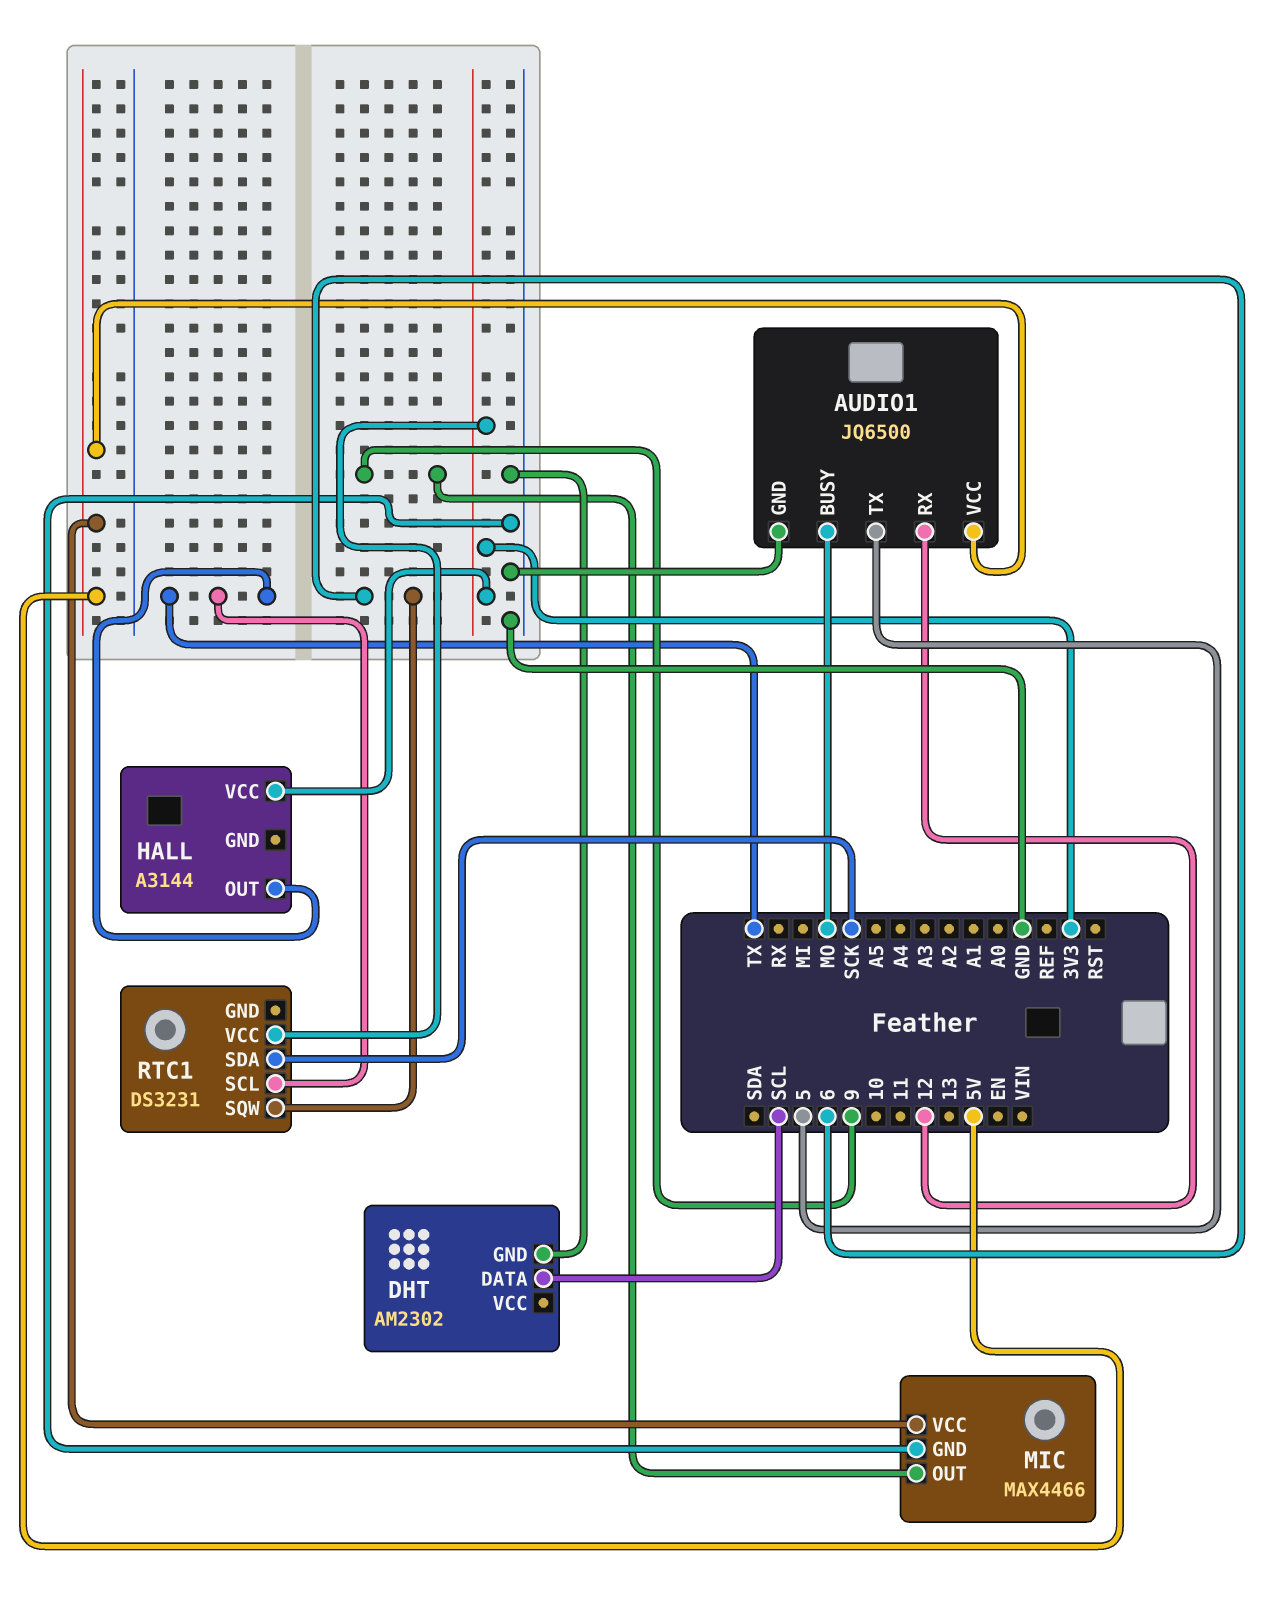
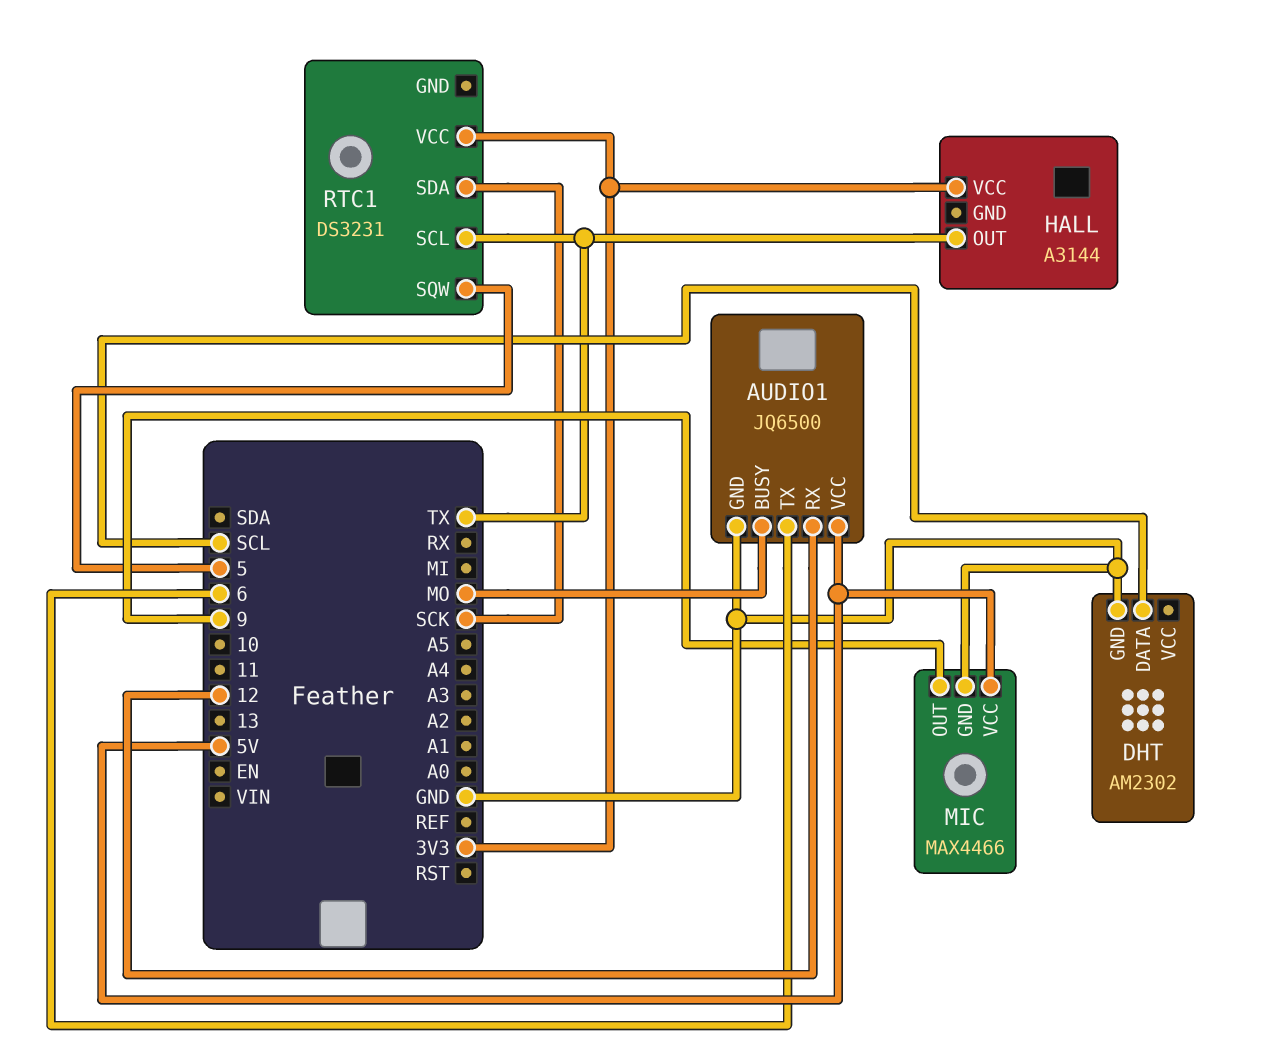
AUDIO1 pin TX: 5 -> 6
RTC1 pin SQW: 6 -> 5

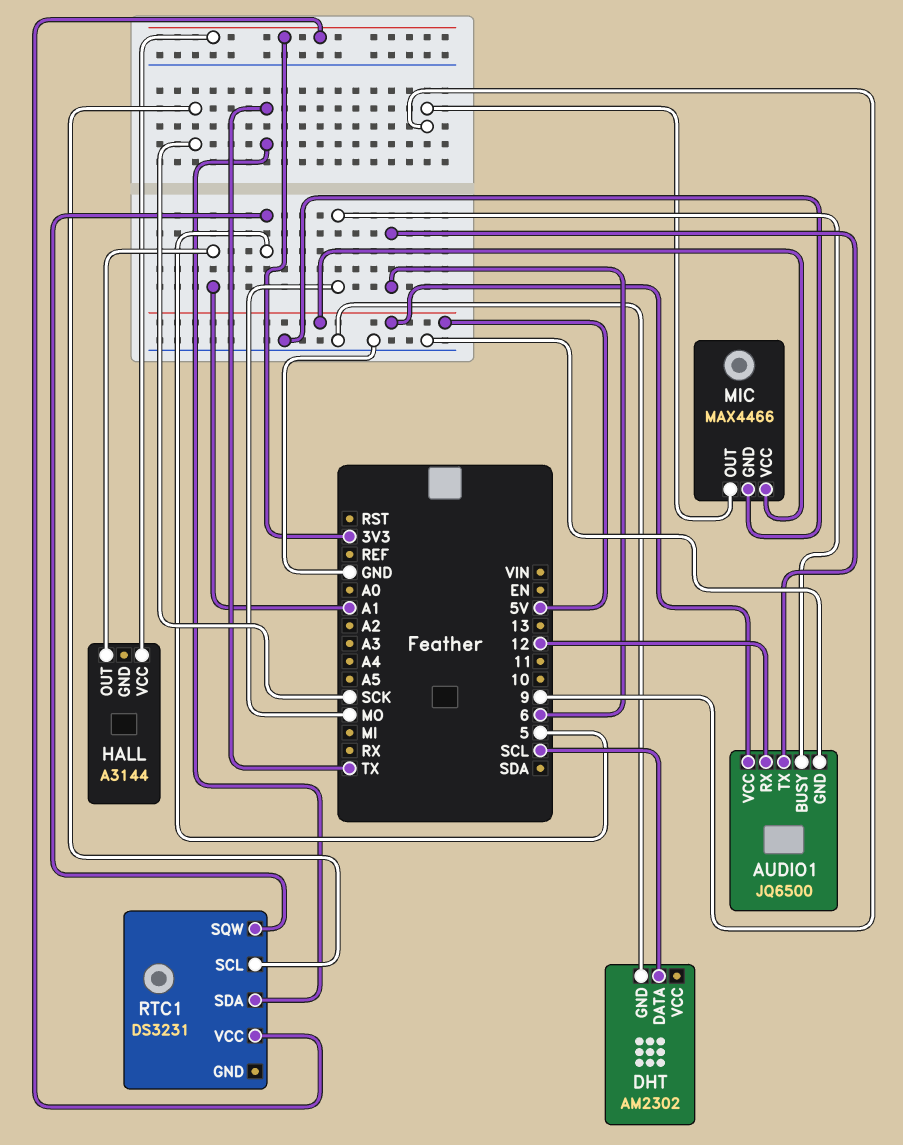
HALL pin OUT: TX -> A1
RTC1 pin SCL: TX -> SCK
RTC1 pin SDA: SCK -> TX

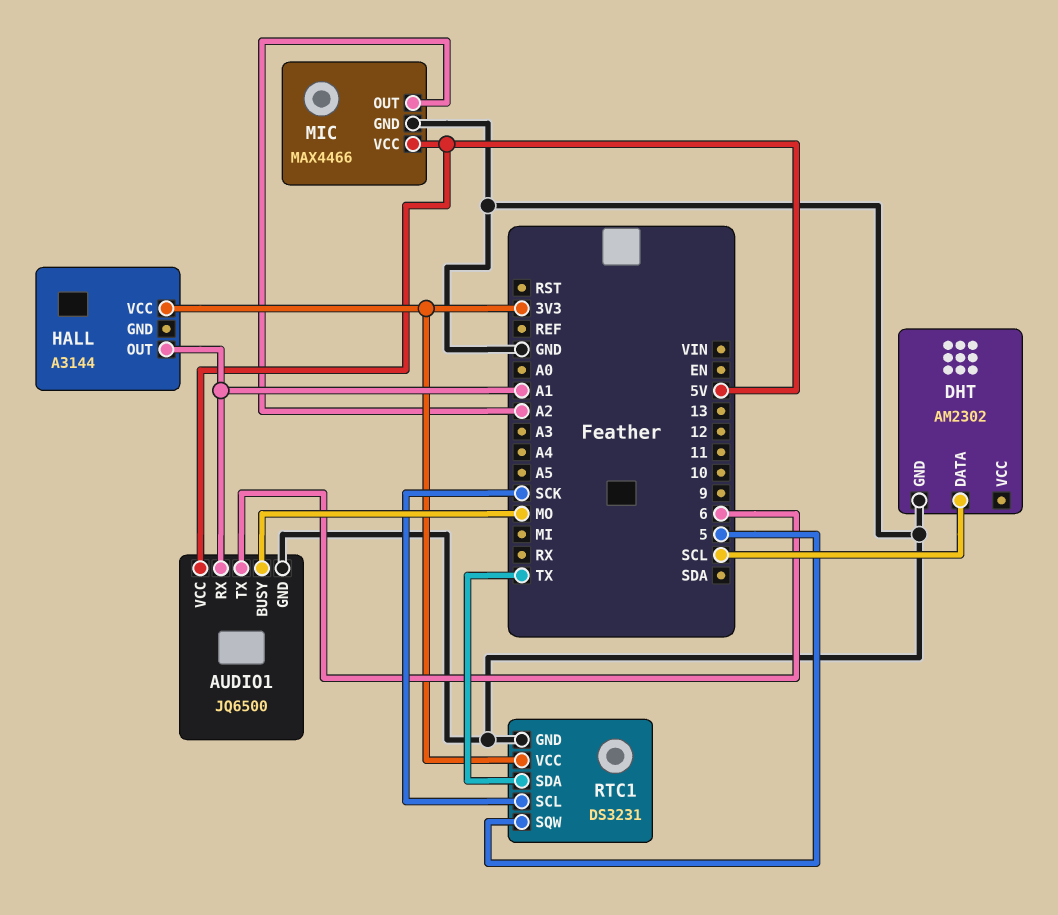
AUDIO1 pin RX: 12 -> A1
MIC pin OUT: 9 -> A2
RTC1 pin GND: none -> GND

